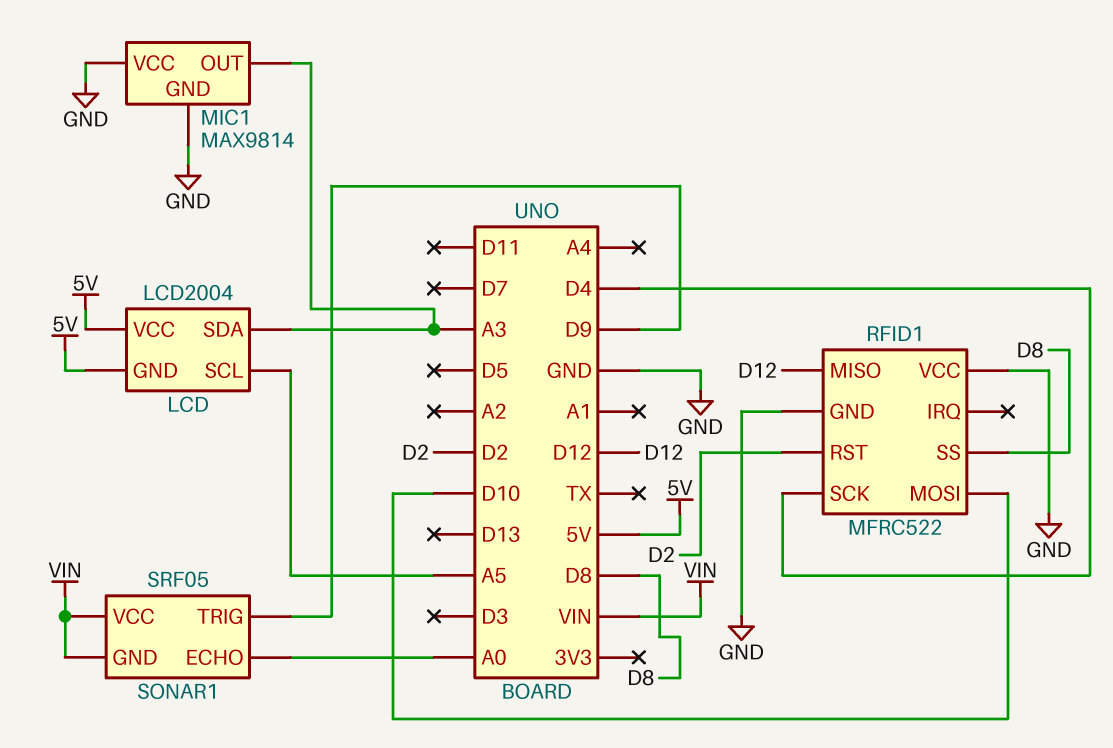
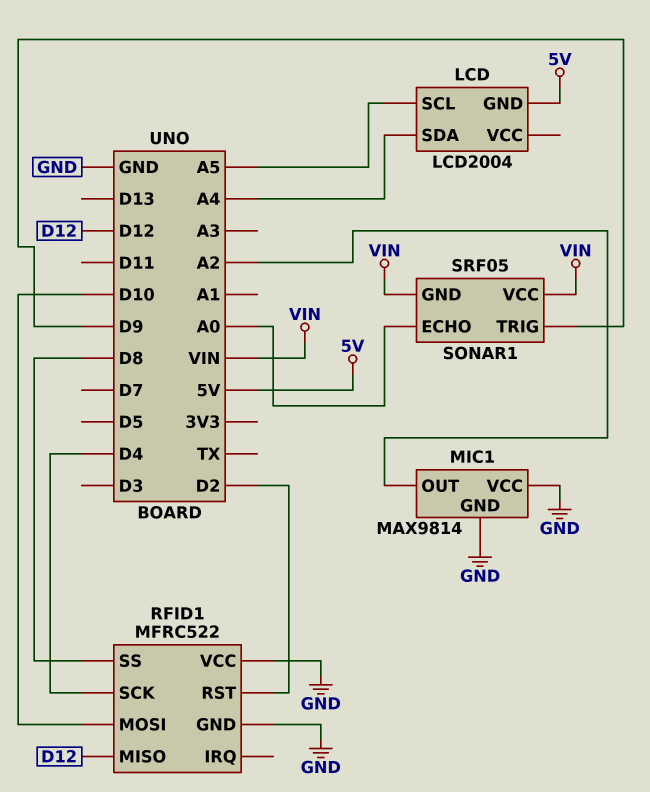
LCD pin SDA: A3 -> A4
LCD pin VCC: 5V -> none
MIC1 pin OUT: A3 -> A2

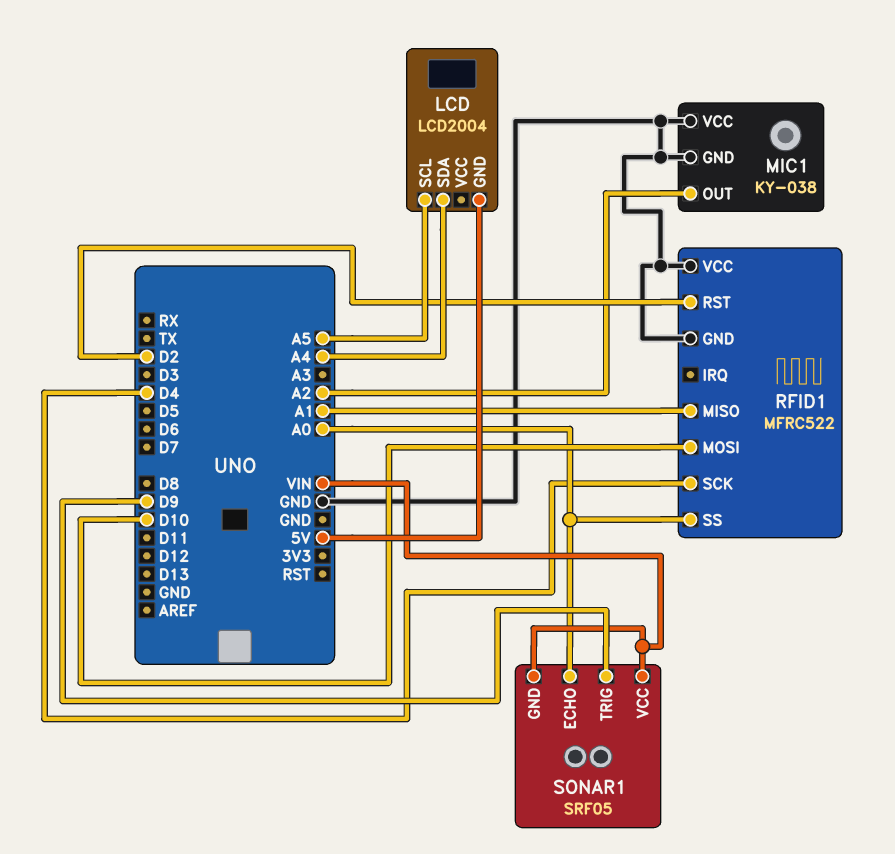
MIC1: MAX9814 -> KY-038
RFID1 pin MISO: D12 -> A1
RFID1 pin SS: D8 -> A0

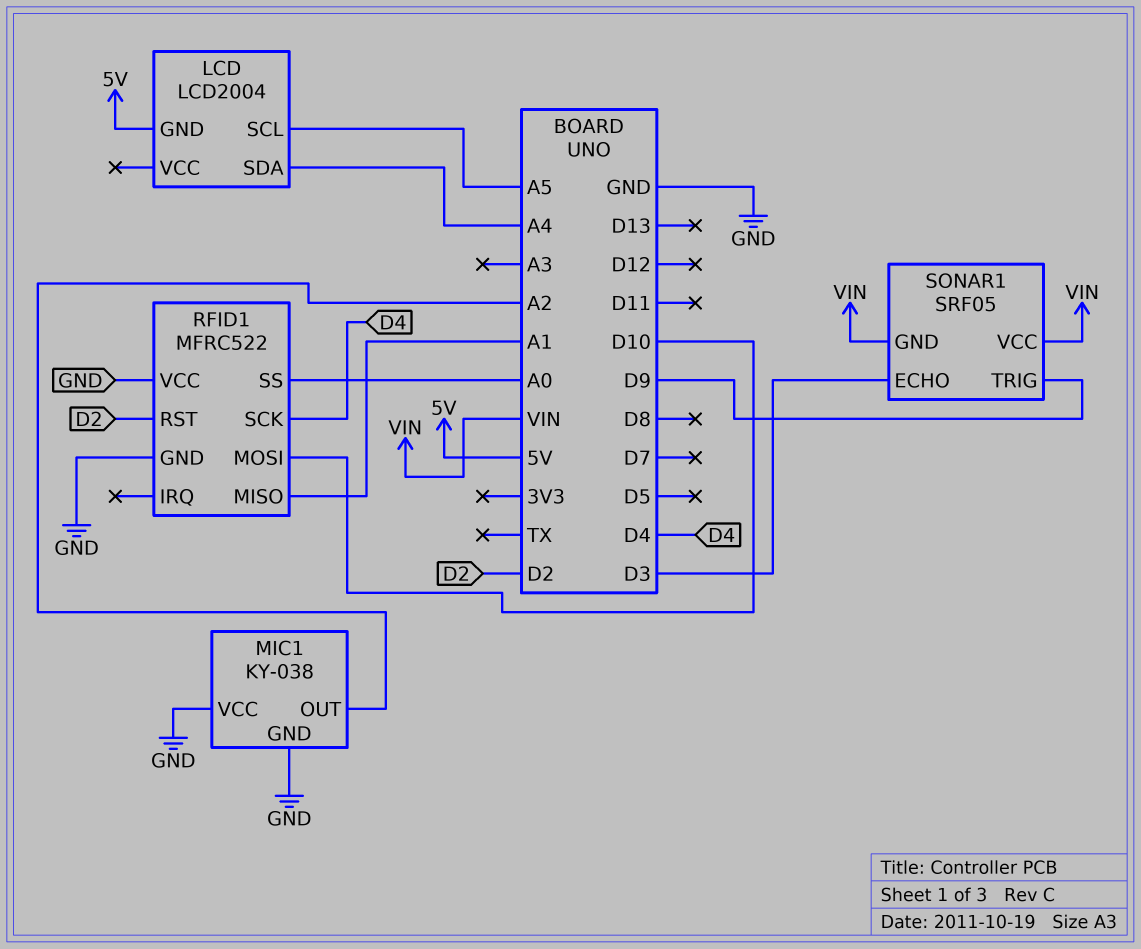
SONAR1 pin ECHO: A0 -> D3

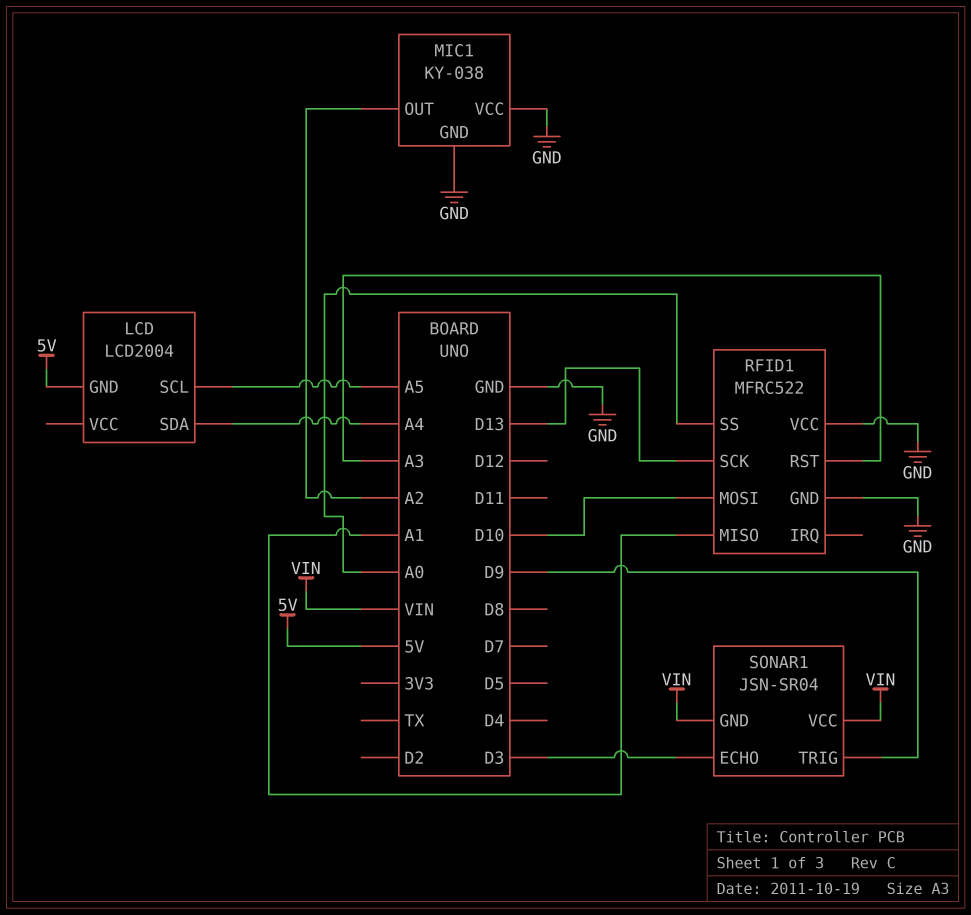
RFID1 pin RST: D2 -> A3
RFID1 pin SCK: D4 -> D13
SONAR1: SRF05 -> JSN-SR04

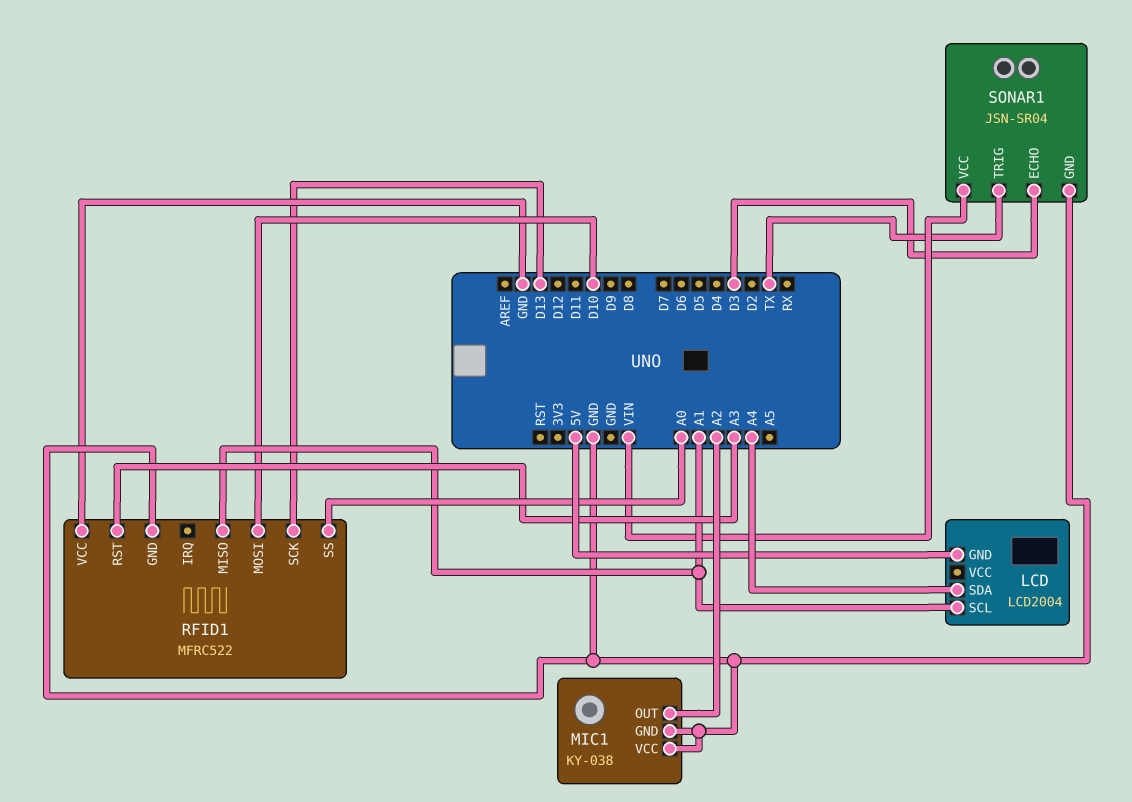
LCD pin SCL: A5 -> A1
SONAR1 pin GND: VIN -> GND
SONAR1 pin TRIG: D9 -> TX

